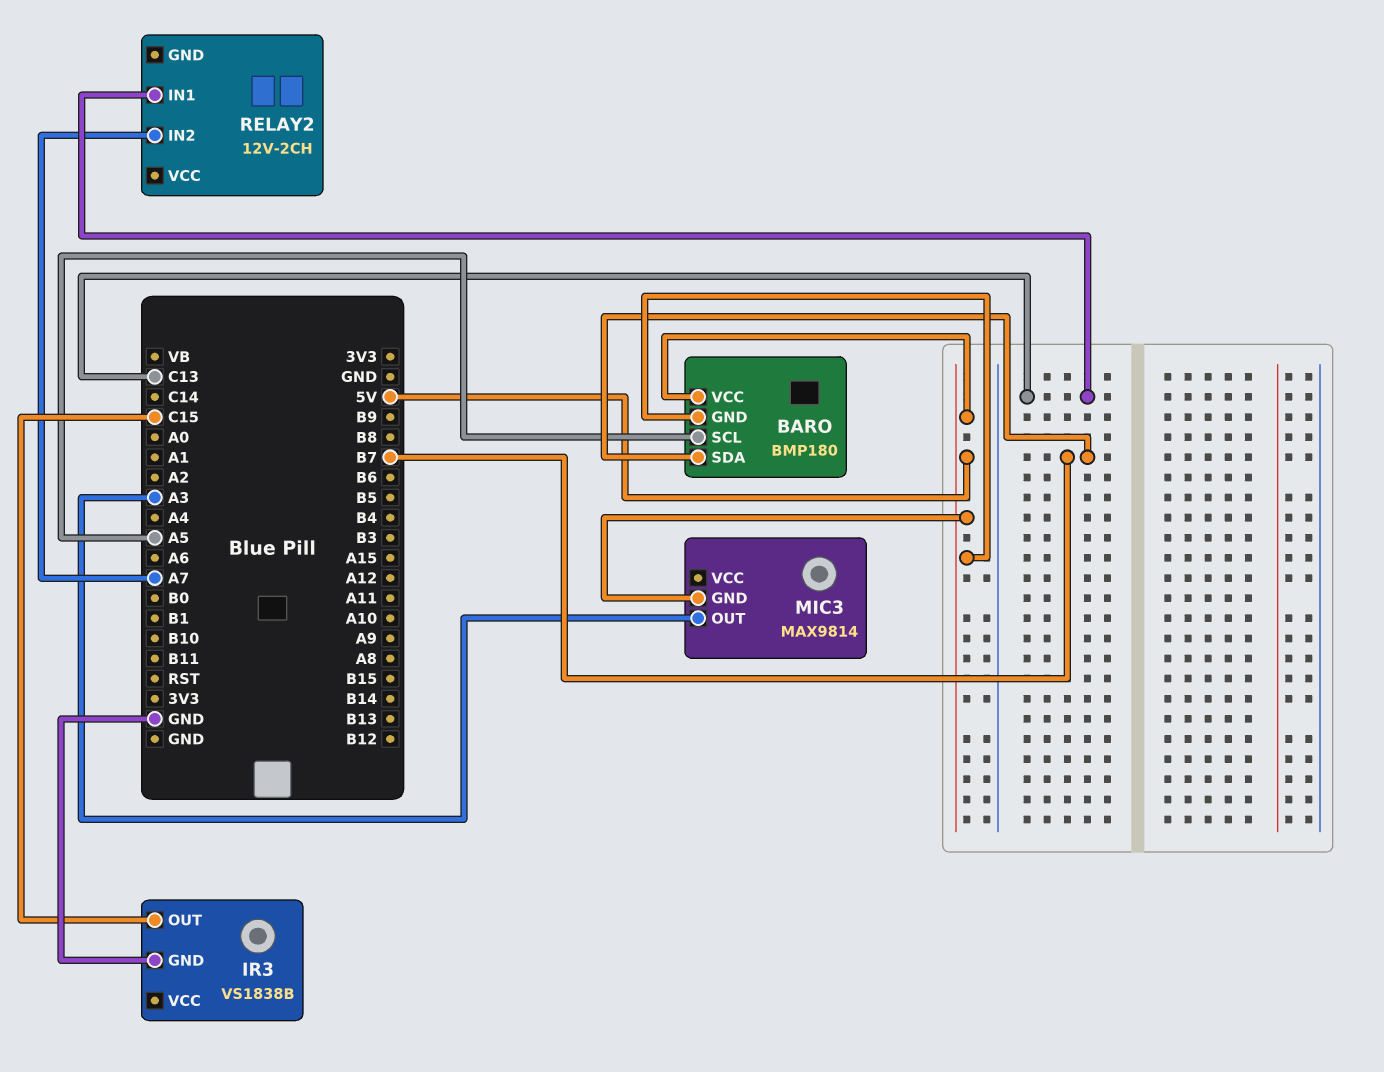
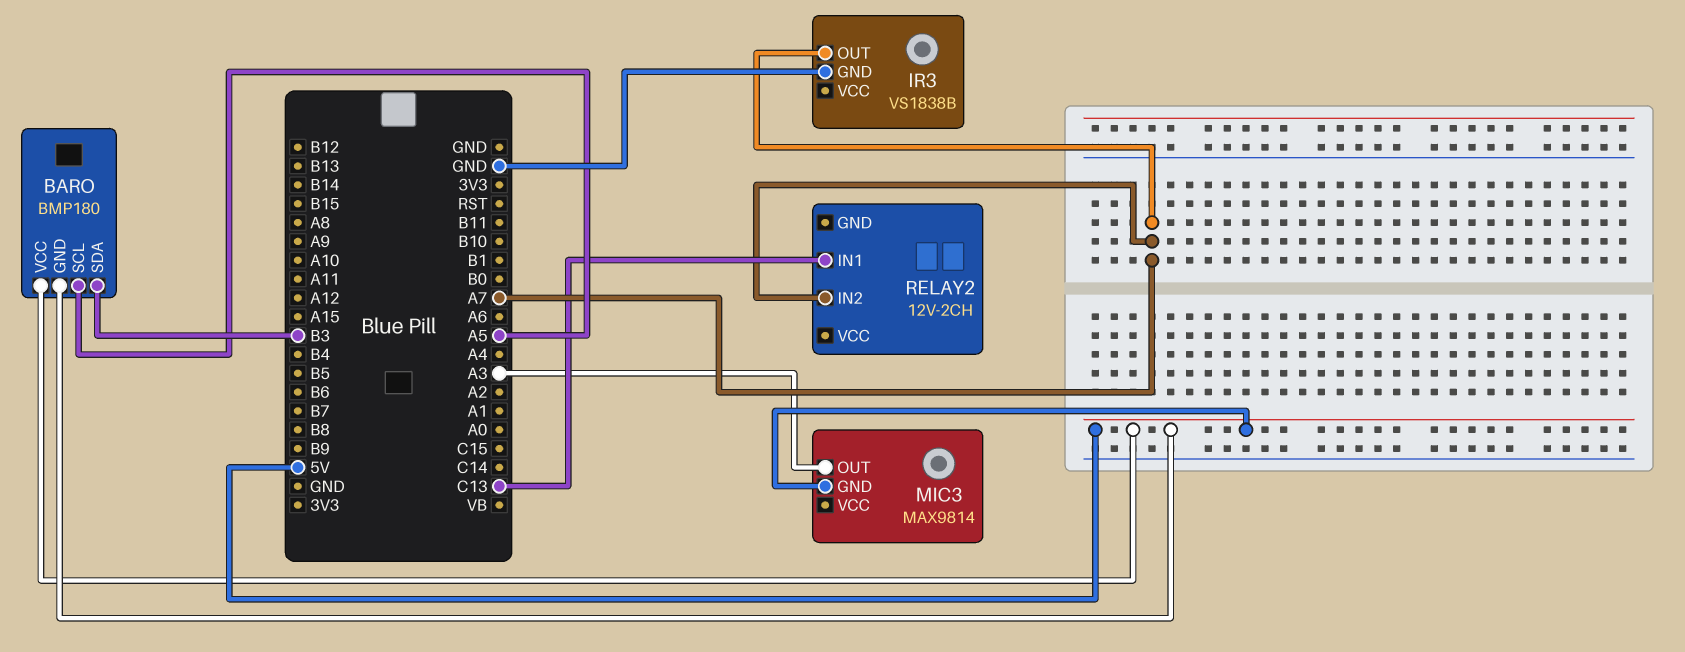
BARO pin SDA: B7 -> B3
IR3 pin OUT: C15 -> A7

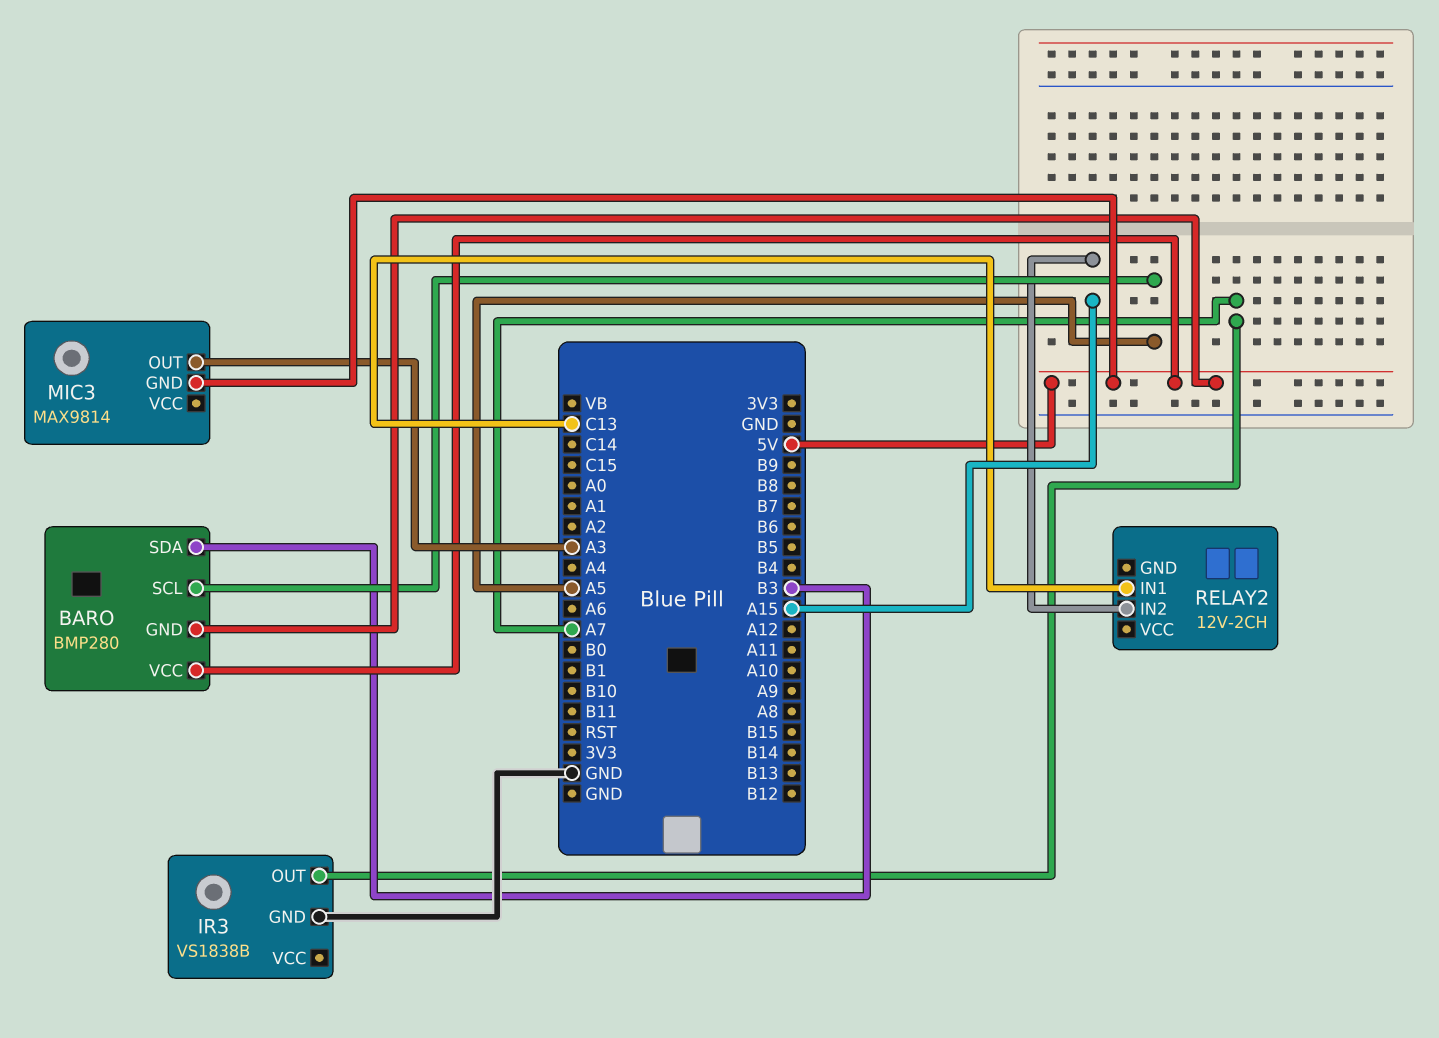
BARO: BMP180 -> BMP280
RELAY2 pin IN2: A7 -> A15

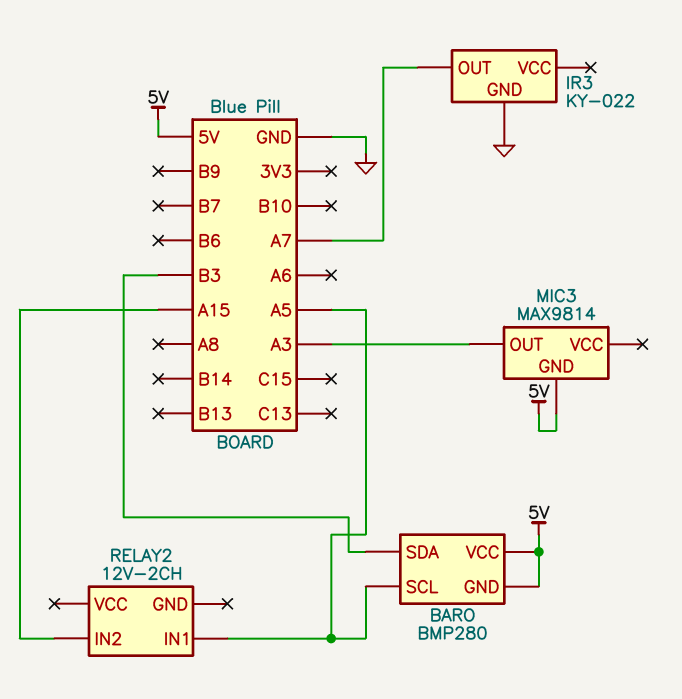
IR3: VS1838B -> KY-022
RELAY2 pin IN1: C13 -> A5

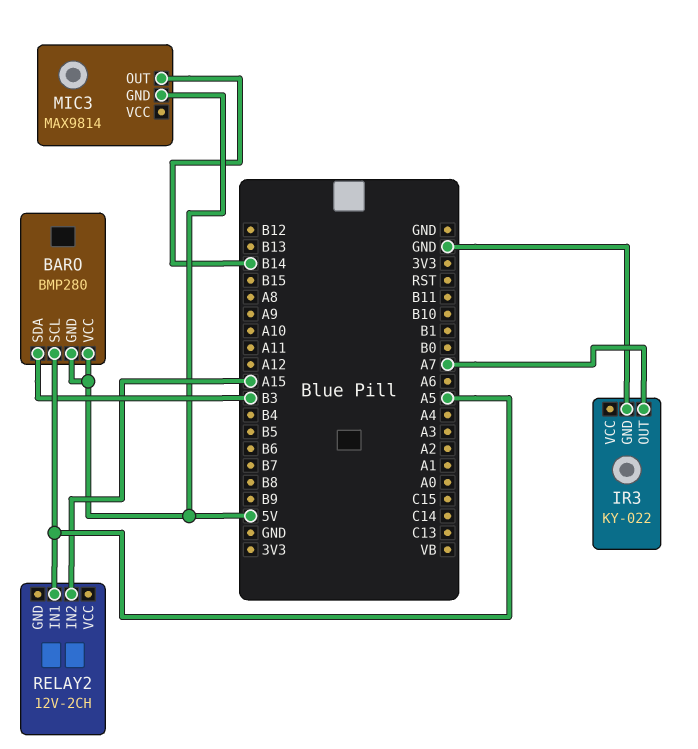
MIC3 pin OUT: A3 -> B14

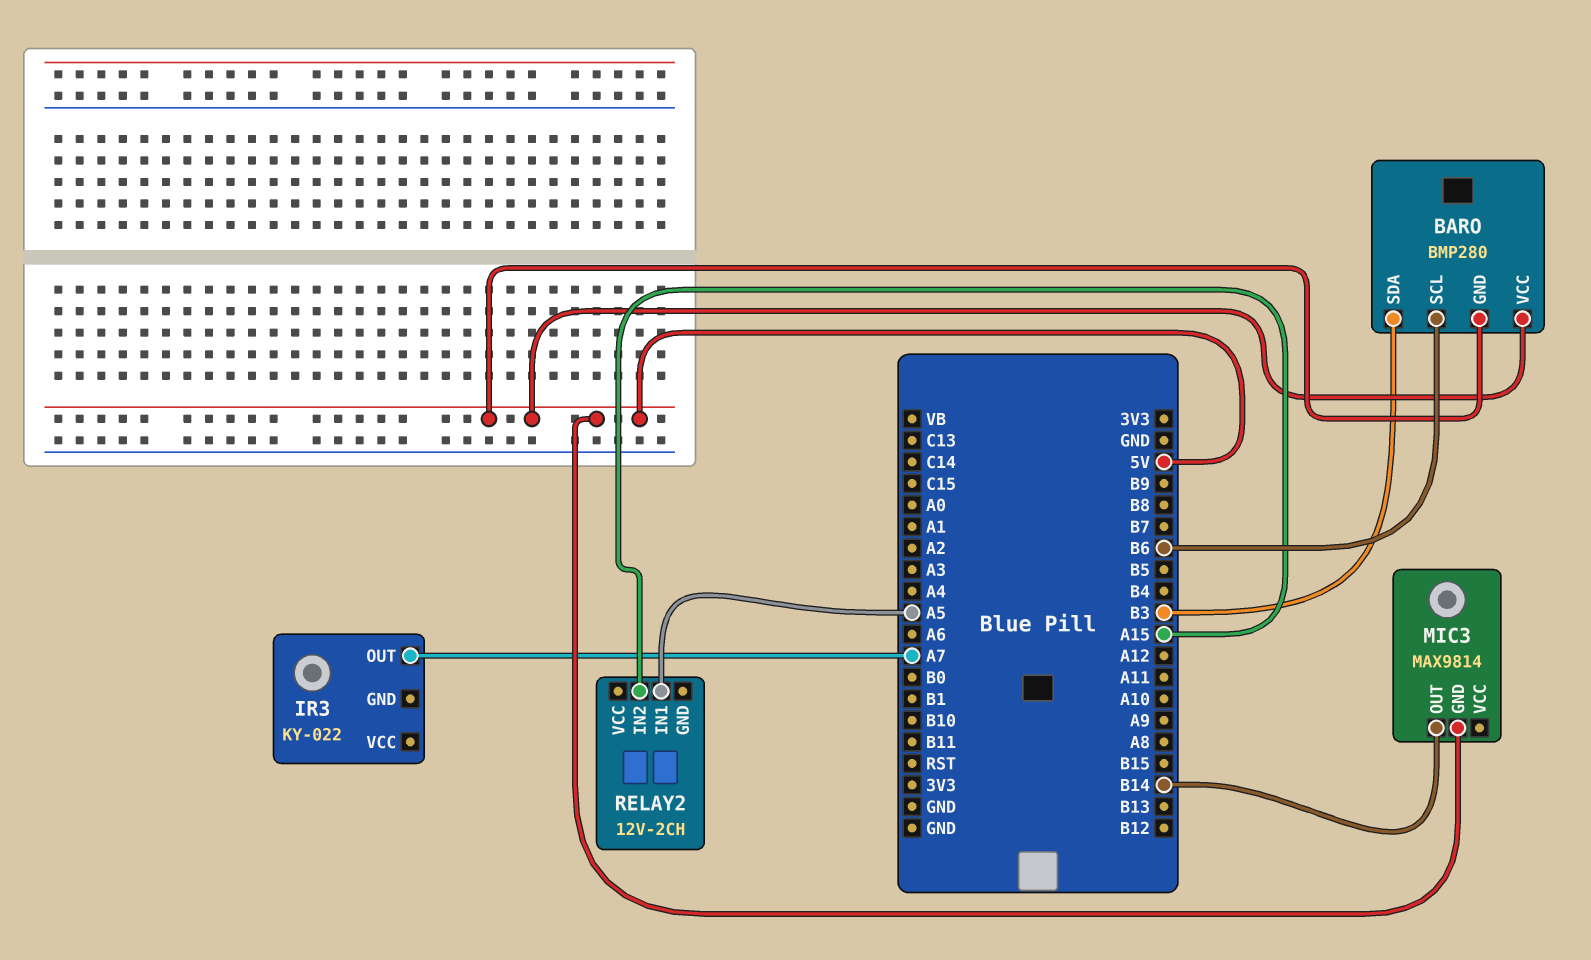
BARO pin SCL: A5 -> B6
IR3 pin GND: GND -> none

